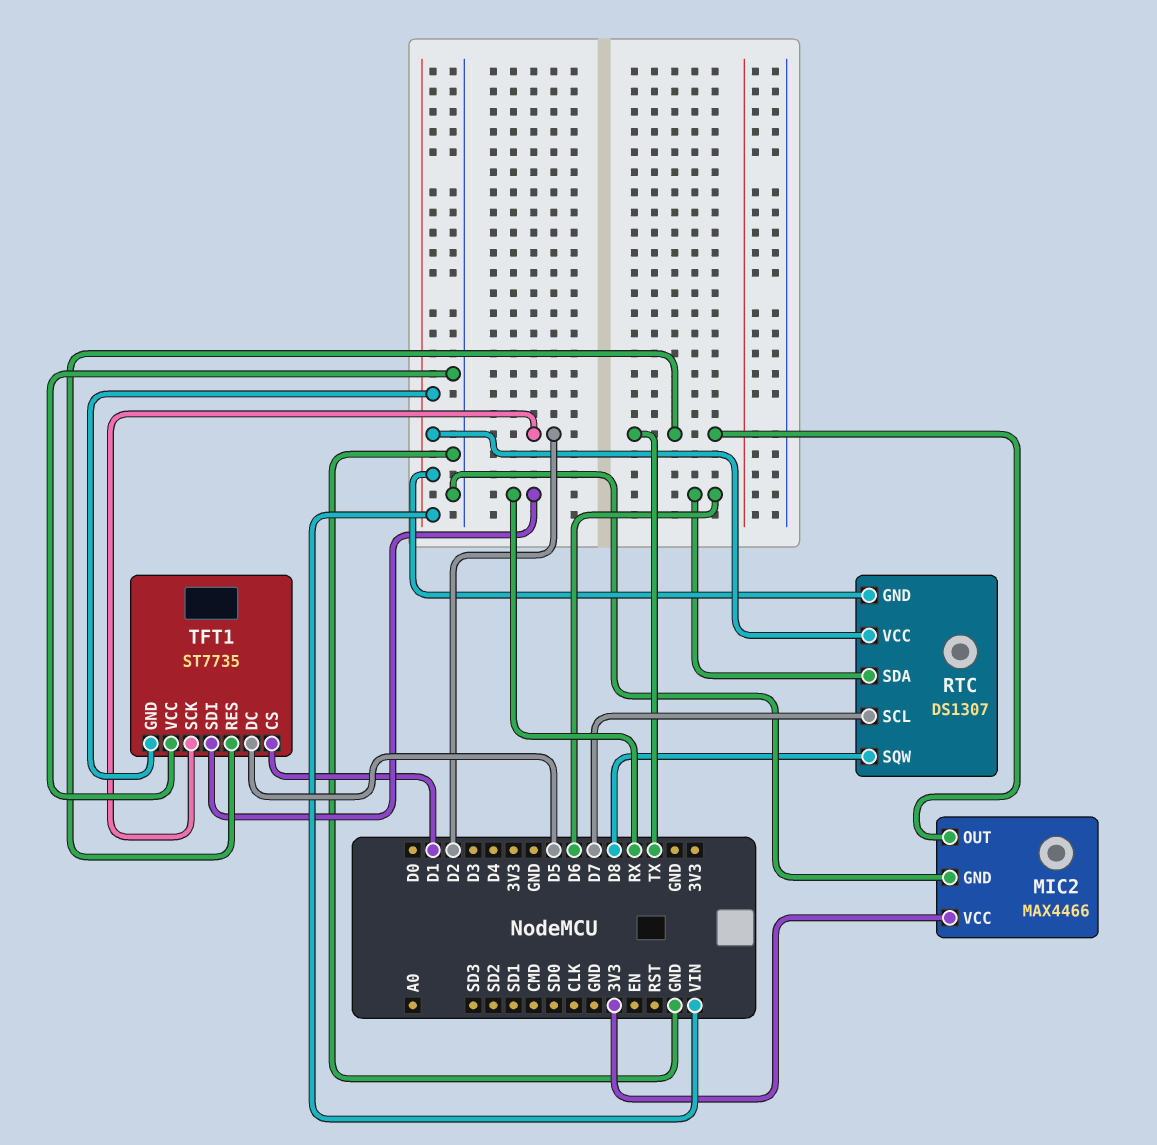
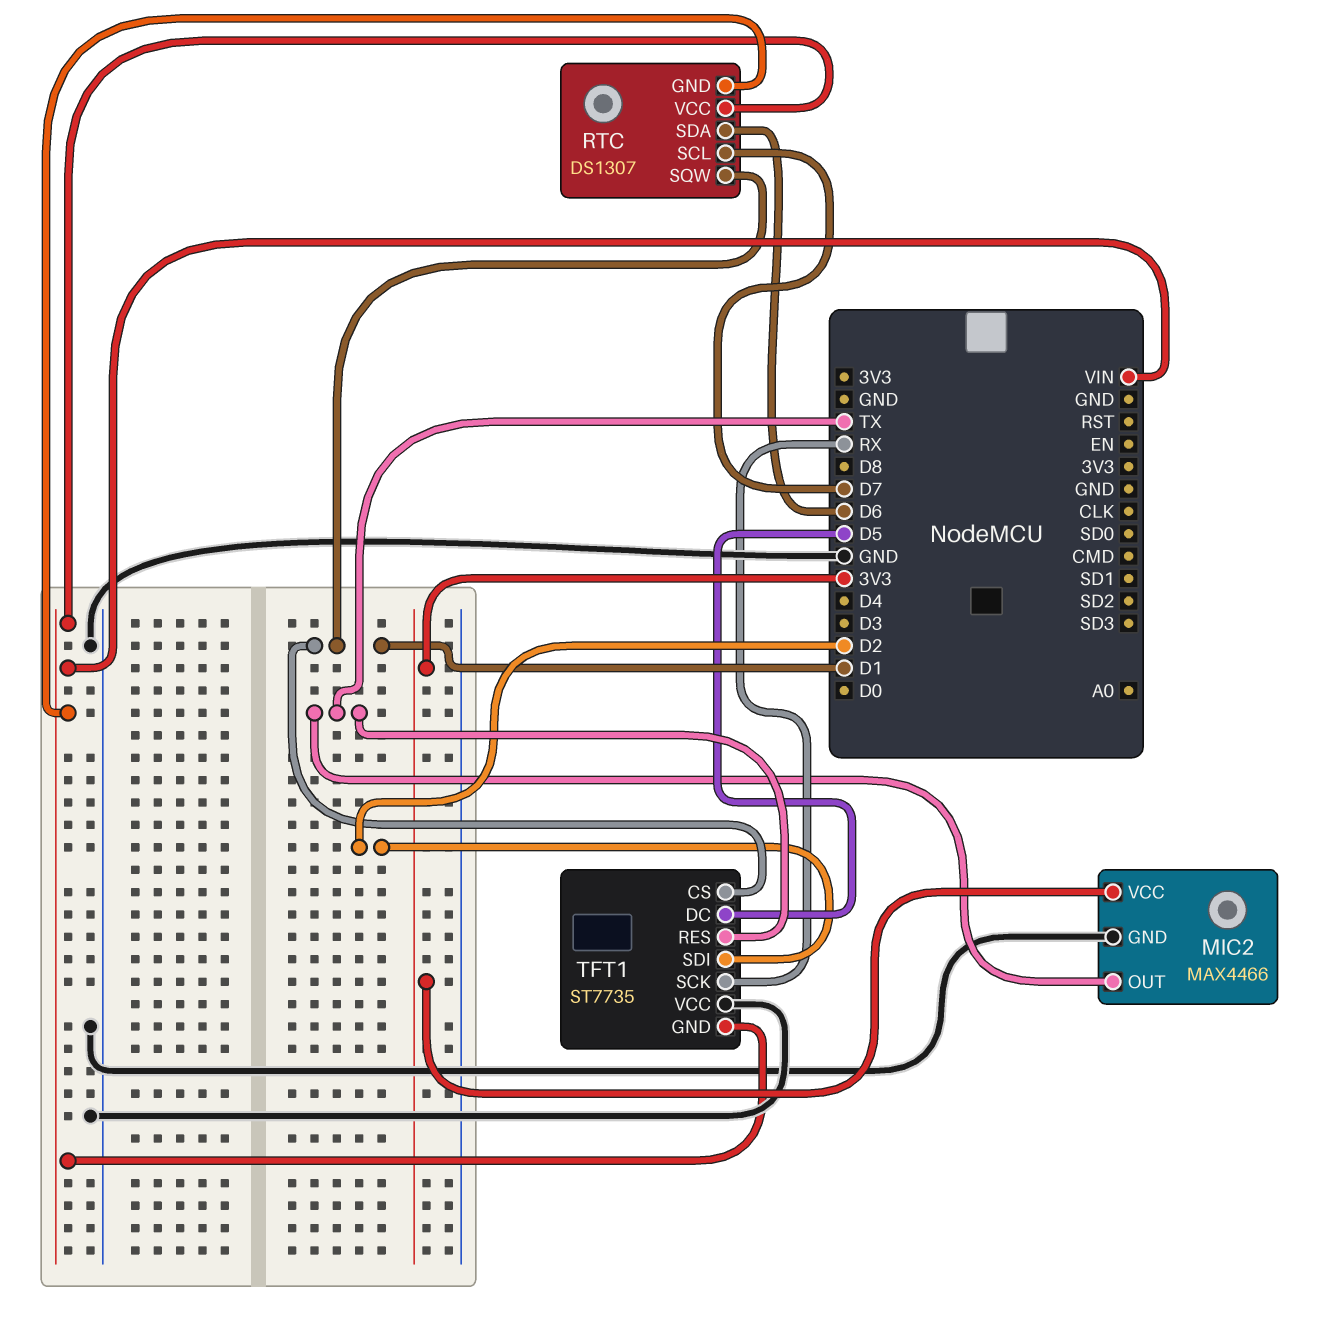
RTC pin SQW: D8 -> D1
TFT1 pin SCK: D2 -> RX
TFT1 pin SDI: RX -> D2

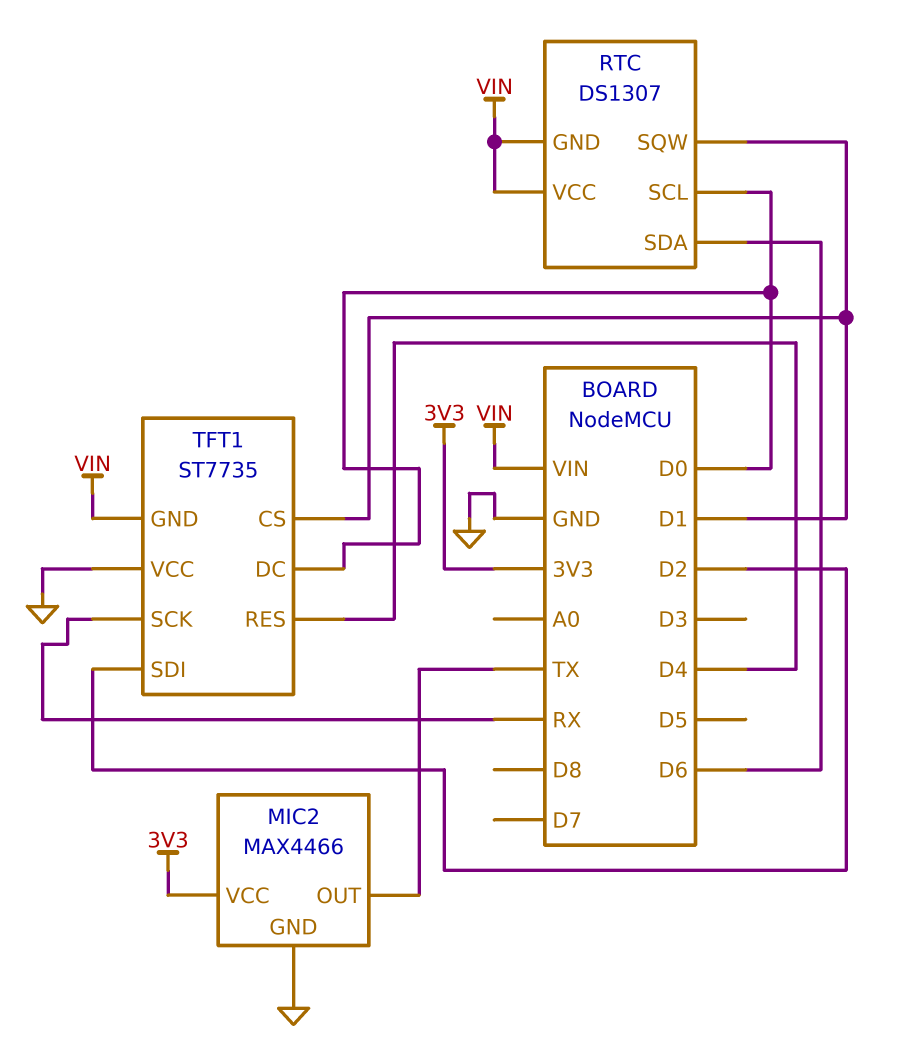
RTC pin SCL: D7 -> D0
TFT1 pin DC: D5 -> D0
TFT1 pin RES: TX -> D4

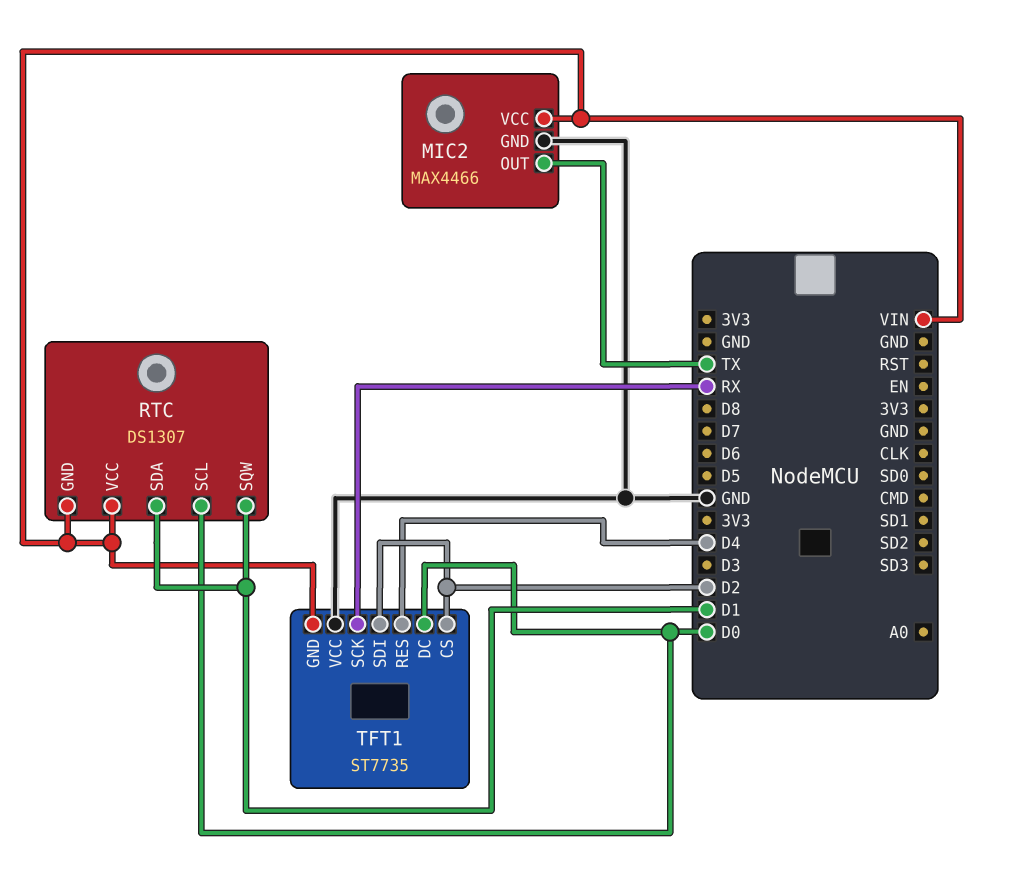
MIC2 pin VCC: 3V3 -> VIN
RTC pin SDA: D6 -> D1
TFT1 pin CS: D1 -> D2

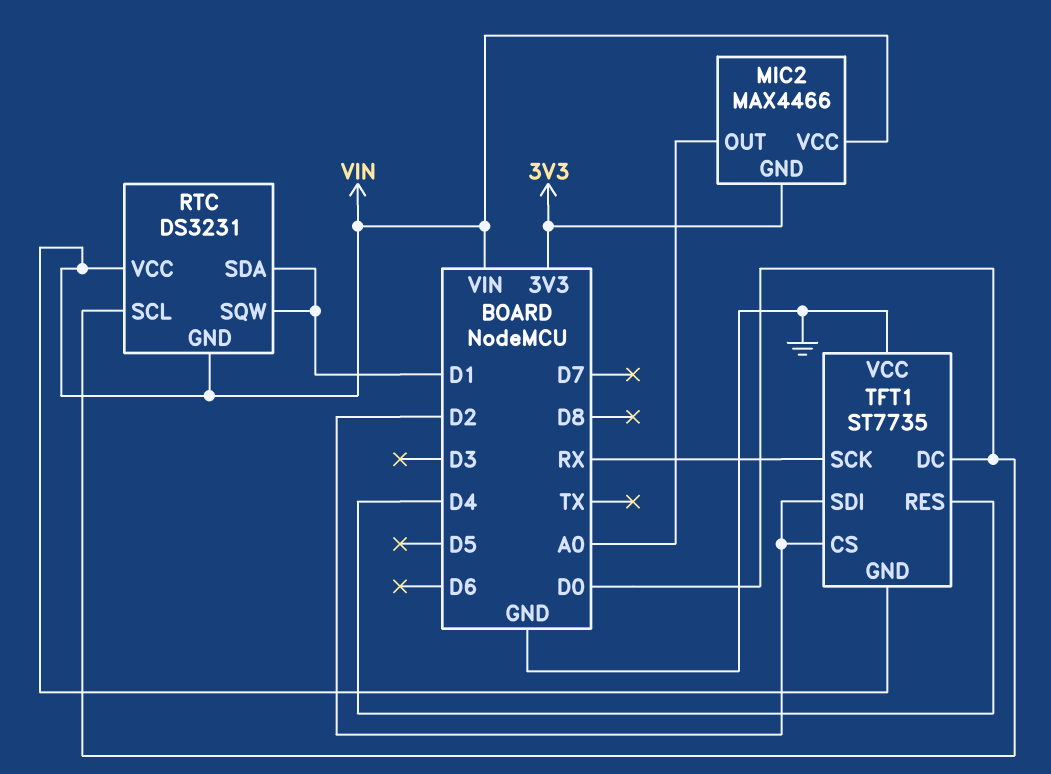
MIC2 pin GND: GND -> 3V3
MIC2 pin OUT: TX -> A0
RTC: DS1307 -> DS3231

